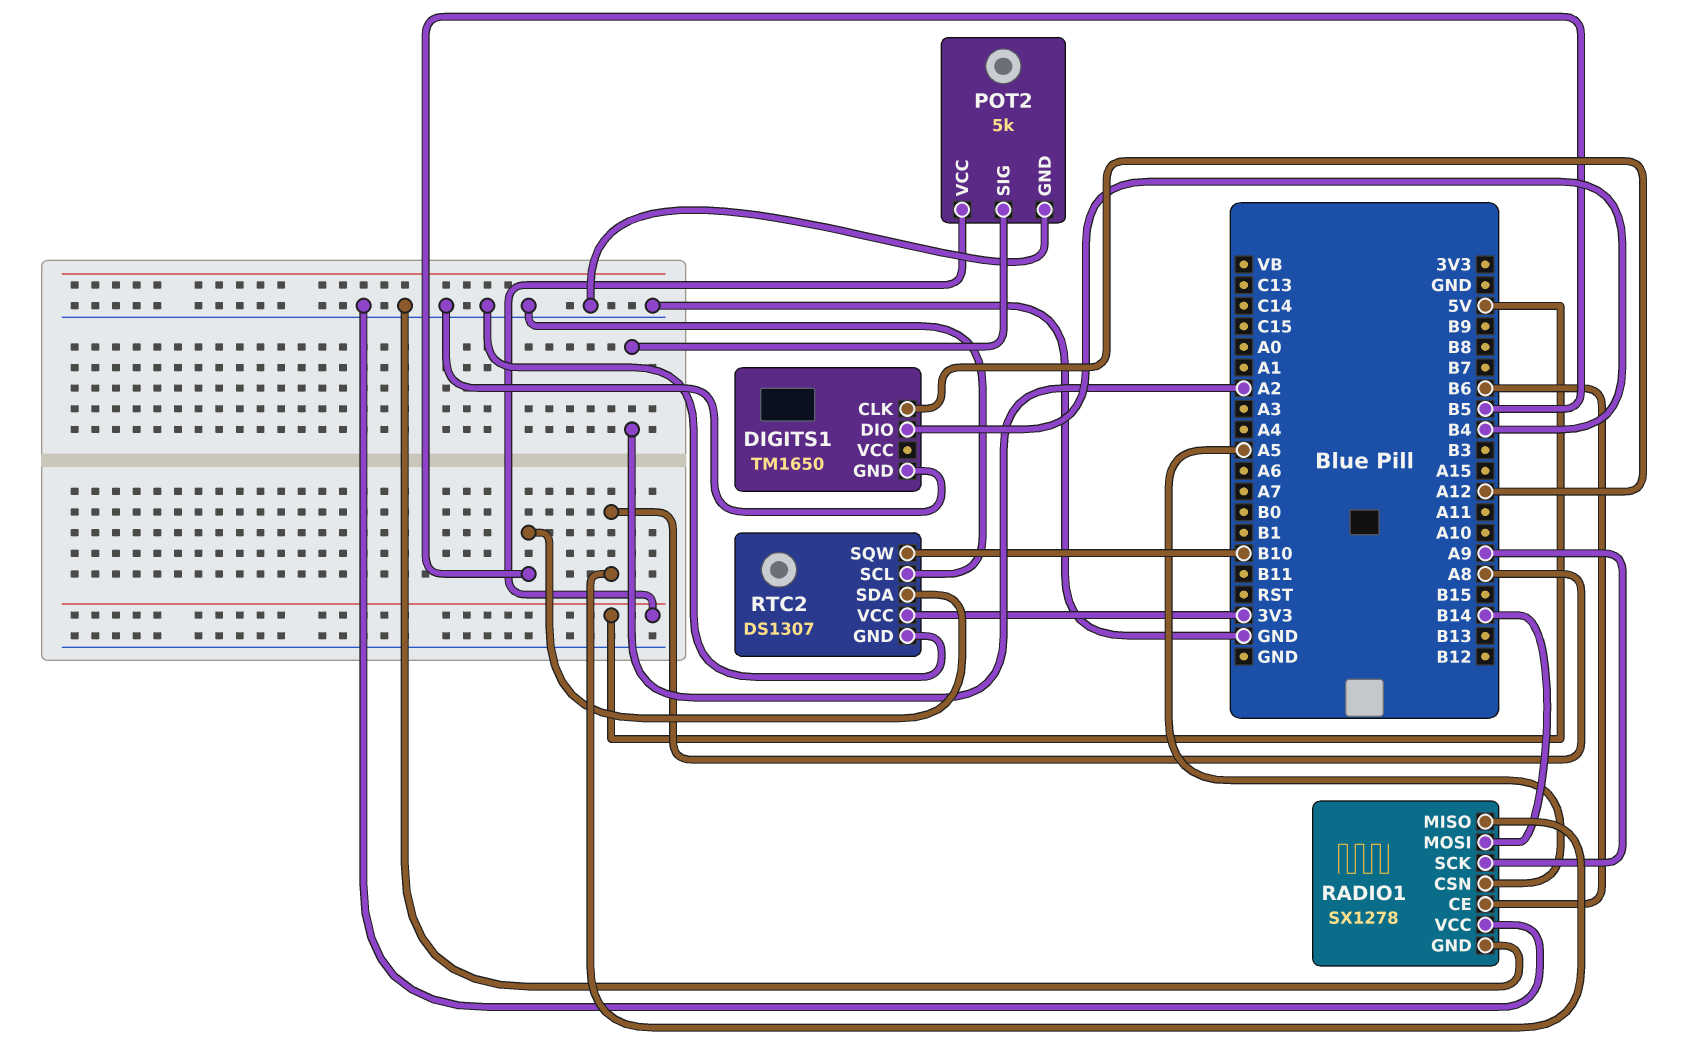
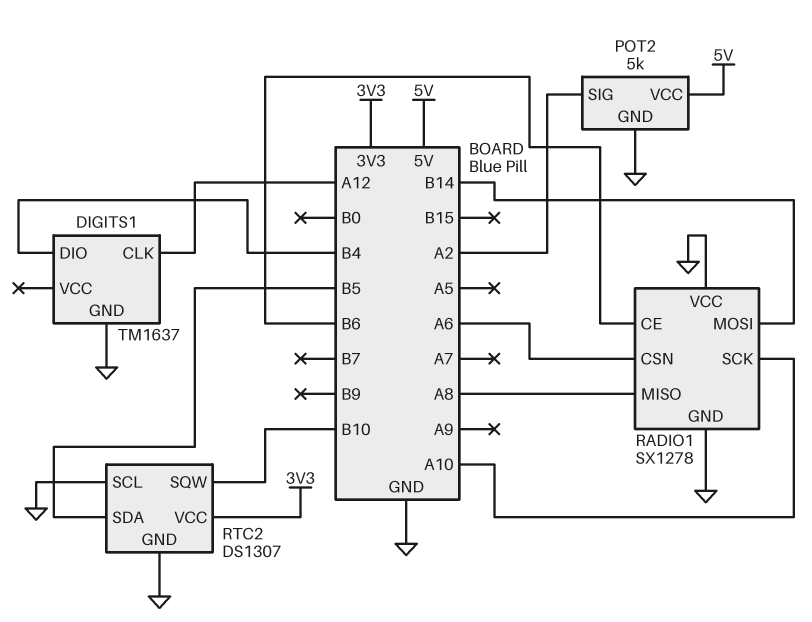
DIGITS1: TM1650 -> TM1637
RADIO1 pin CSN: A5 -> A6
RADIO1 pin SCK: A9 -> A10

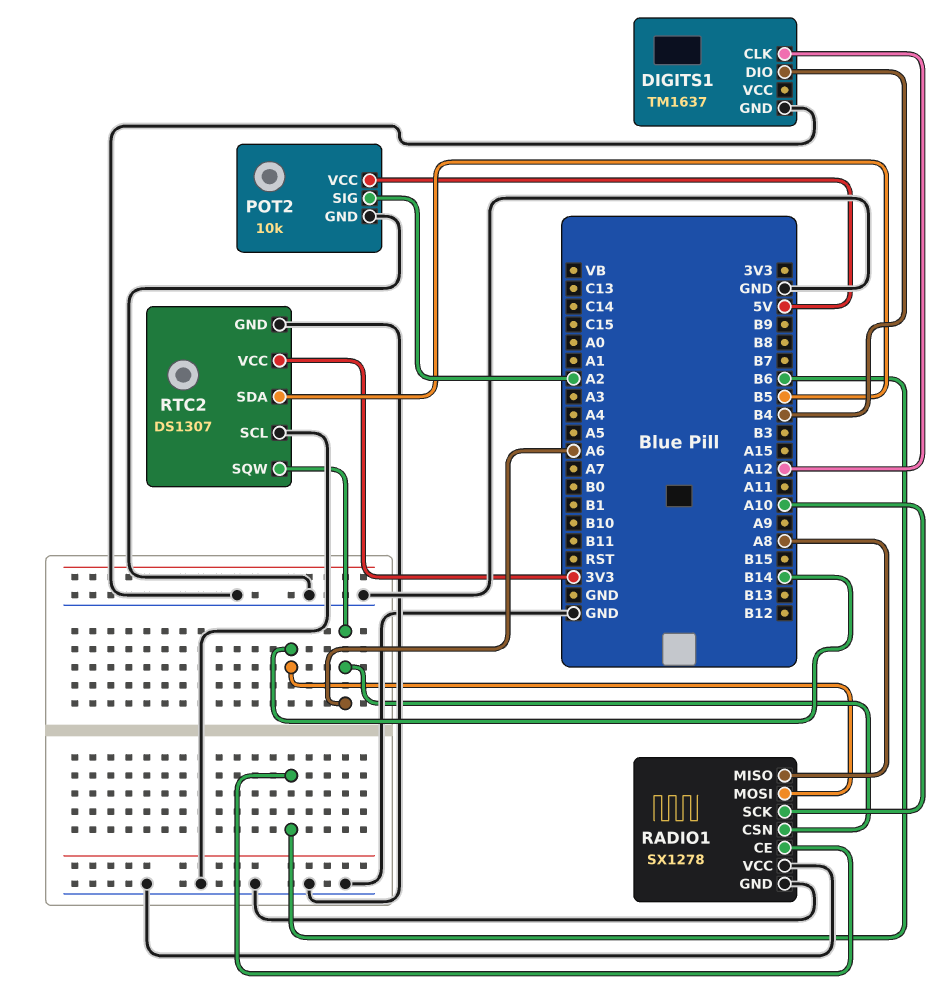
POT2: 5k -> 10k
RTC2 pin SQW: B10 -> A6

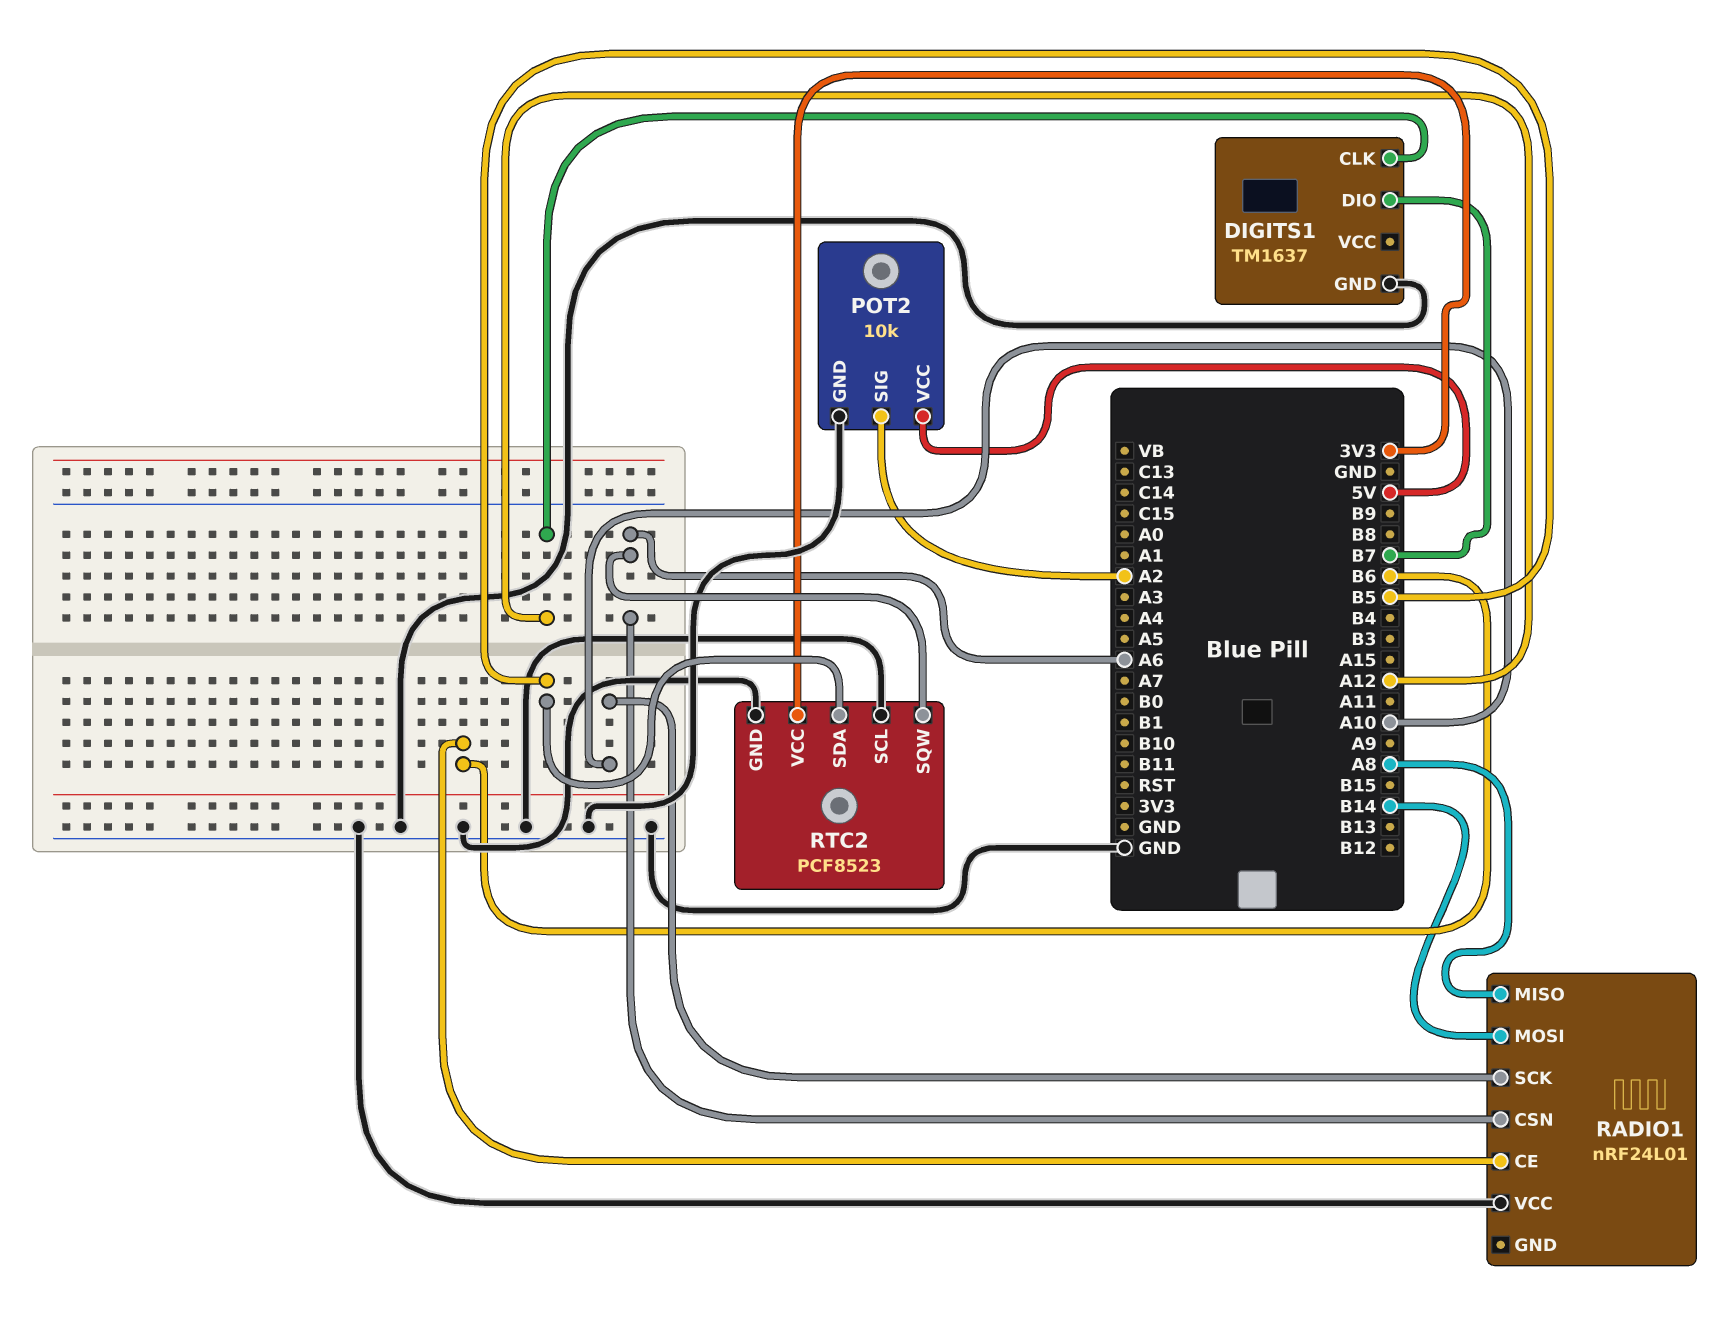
DIGITS1 pin DIO: B4 -> B7
RADIO1: SX1278 -> nRF24L01
RADIO1 pin GND: GND -> none
RTC2: DS1307 -> PCF8523

